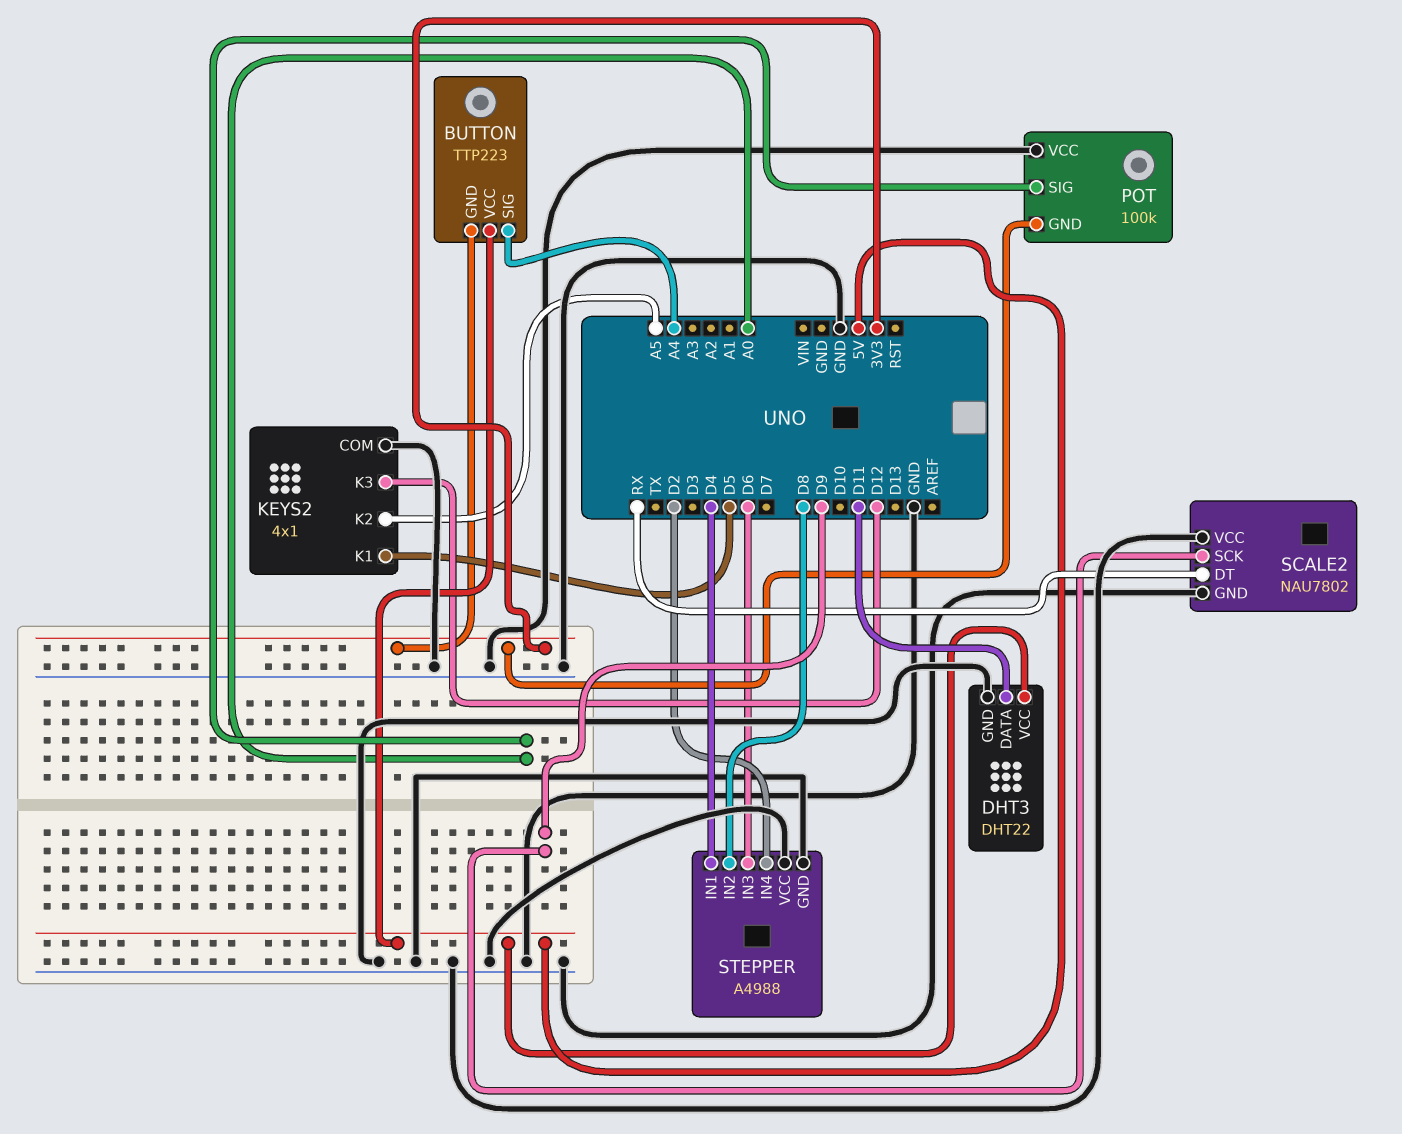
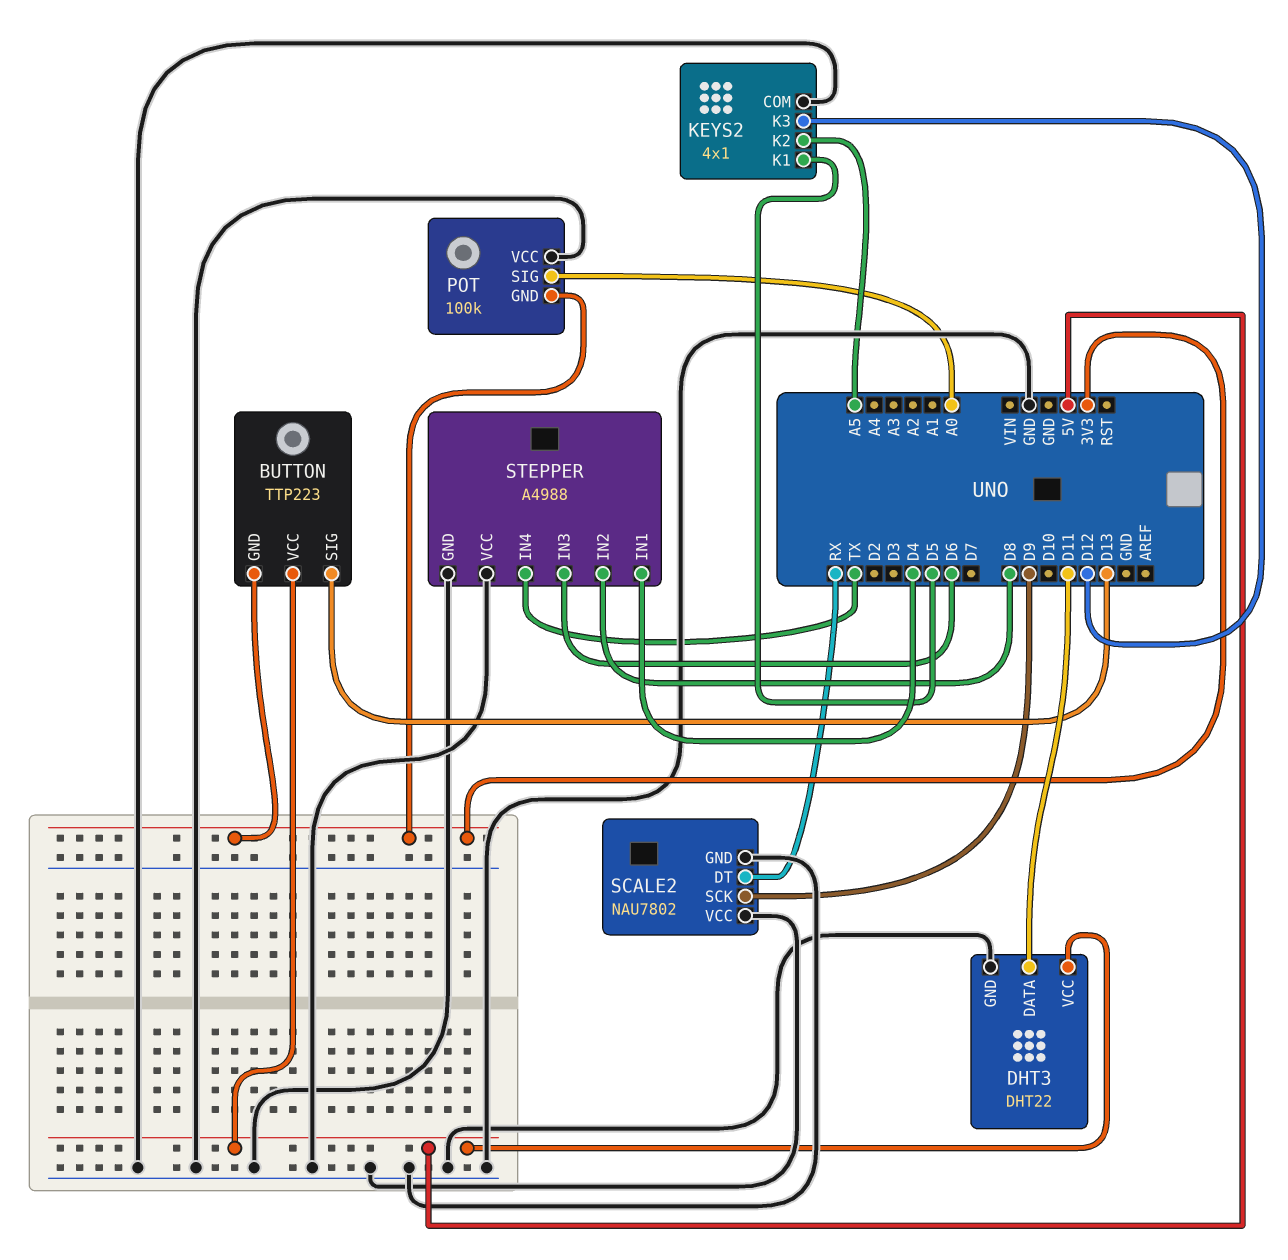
BUTTON pin SIG: A4 -> D13
STEPPER pin IN4: D2 -> TX

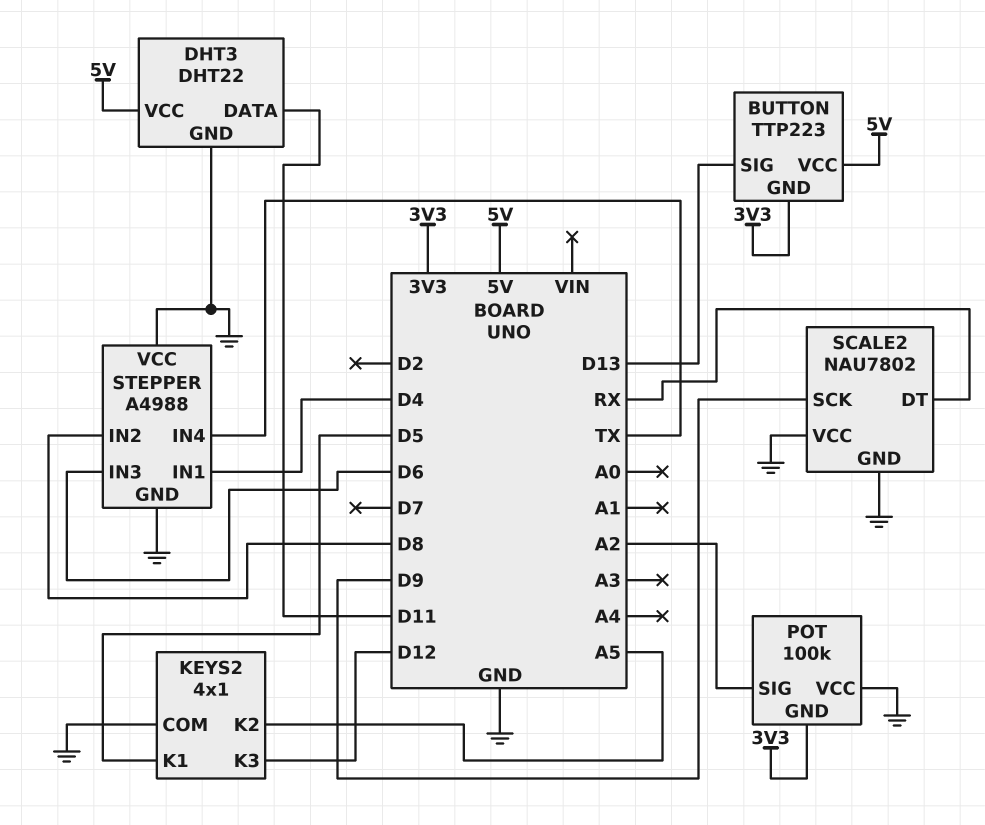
POT pin SIG: A0 -> A2

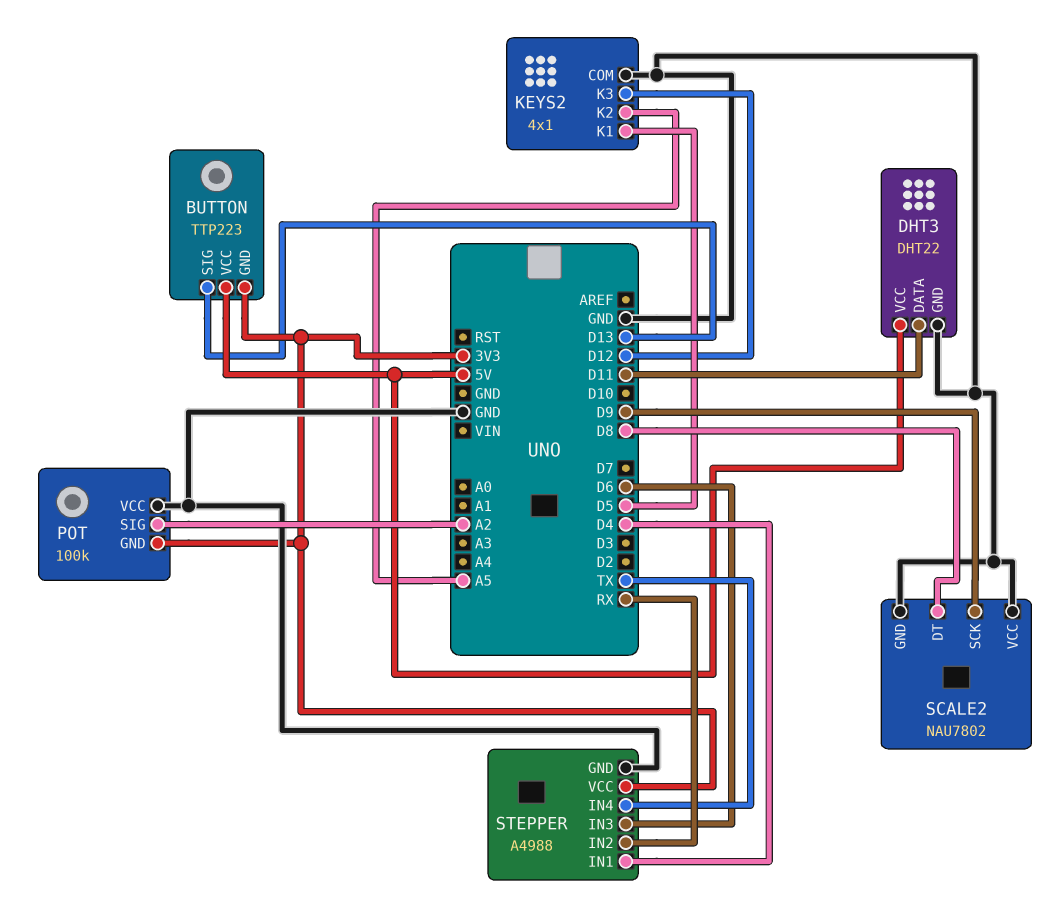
SCALE2 pin DT: RX -> D8
STEPPER pin IN2: D8 -> RX
STEPPER pin VCC: GND -> 3V3

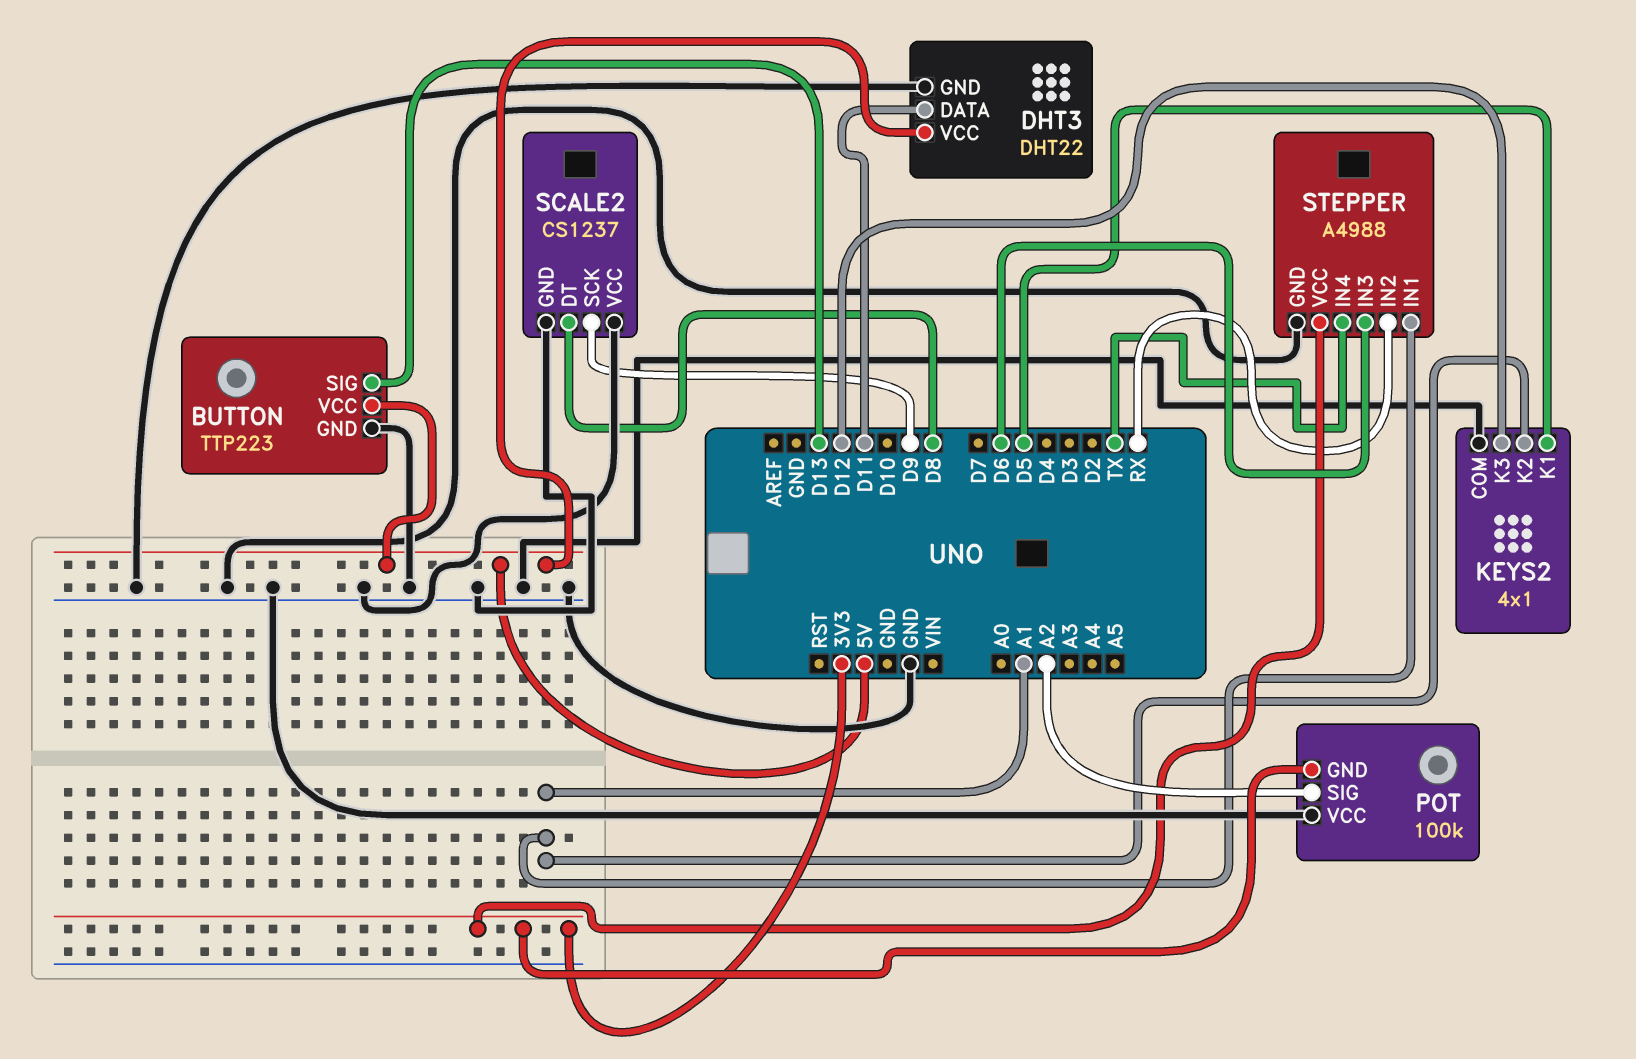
BUTTON pin GND: 3V3 -> GND
KEYS2 pin K2: A5 -> A1
SCALE2: NAU7802 -> CS1237
STEPPER pin IN1: D4 -> A1

